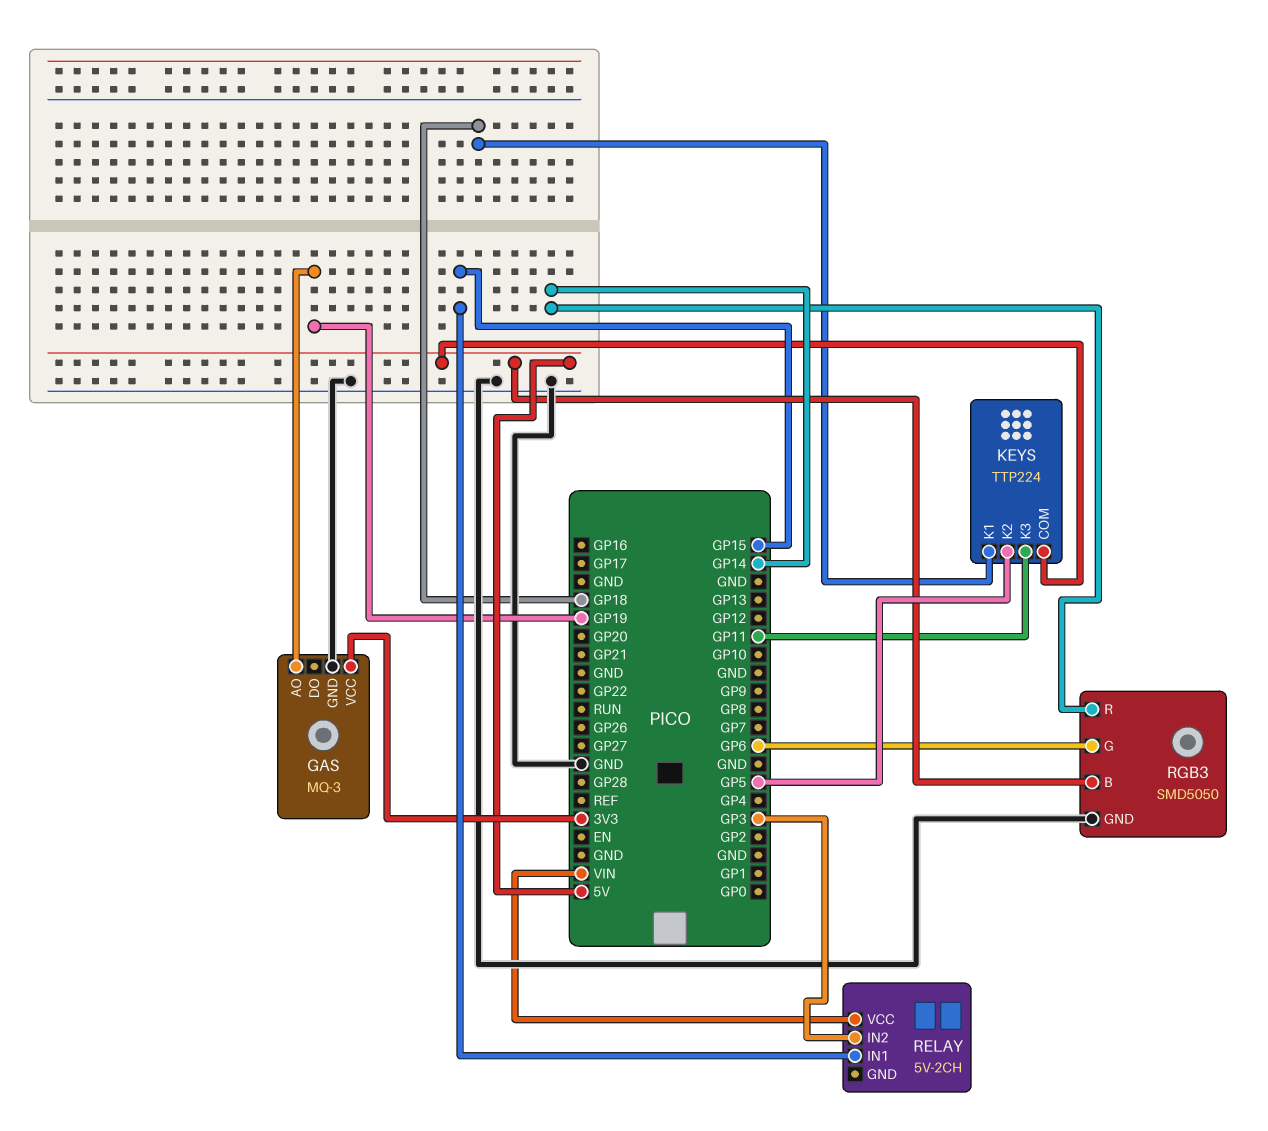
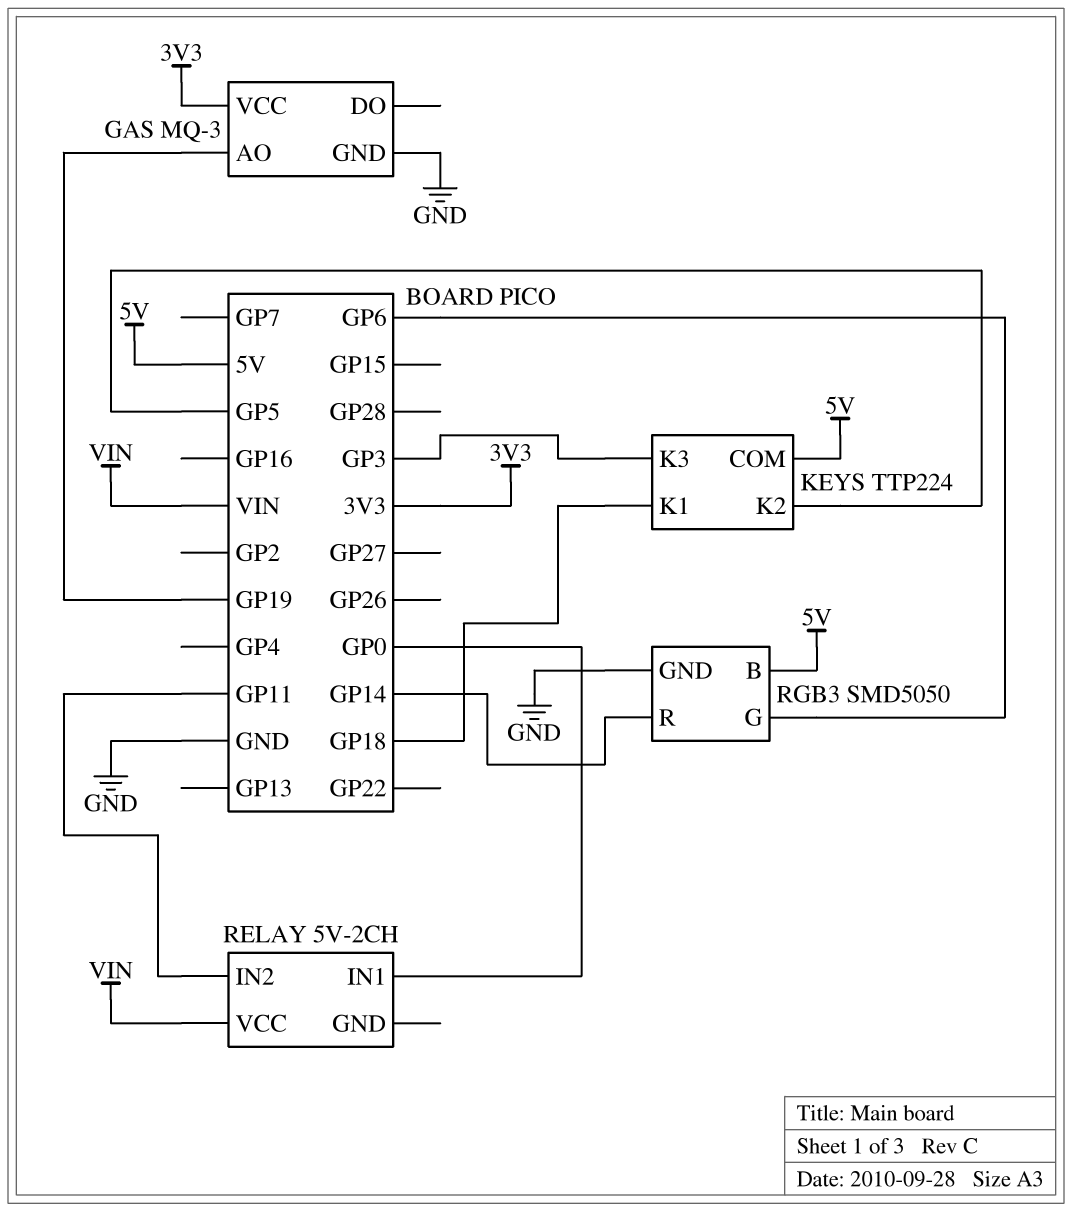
KEYS pin K3: GP11 -> GP3
RELAY pin IN1: GP15 -> GP0
RELAY pin IN2: GP3 -> GP11

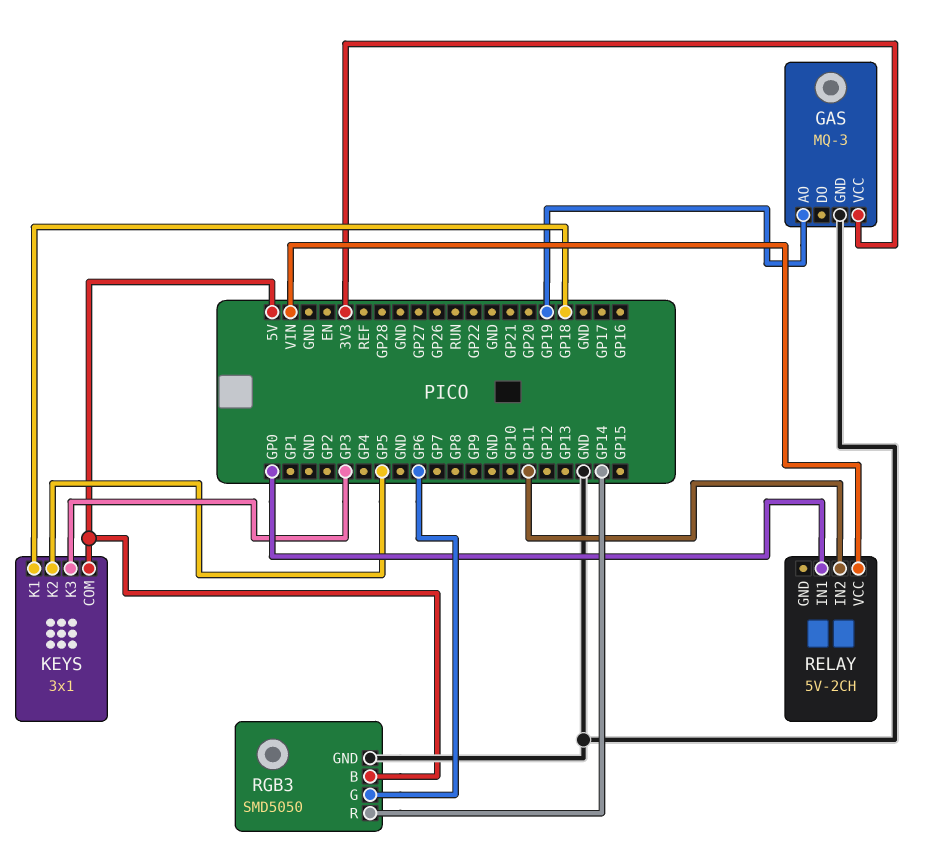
KEYS: TTP224 -> 3x1

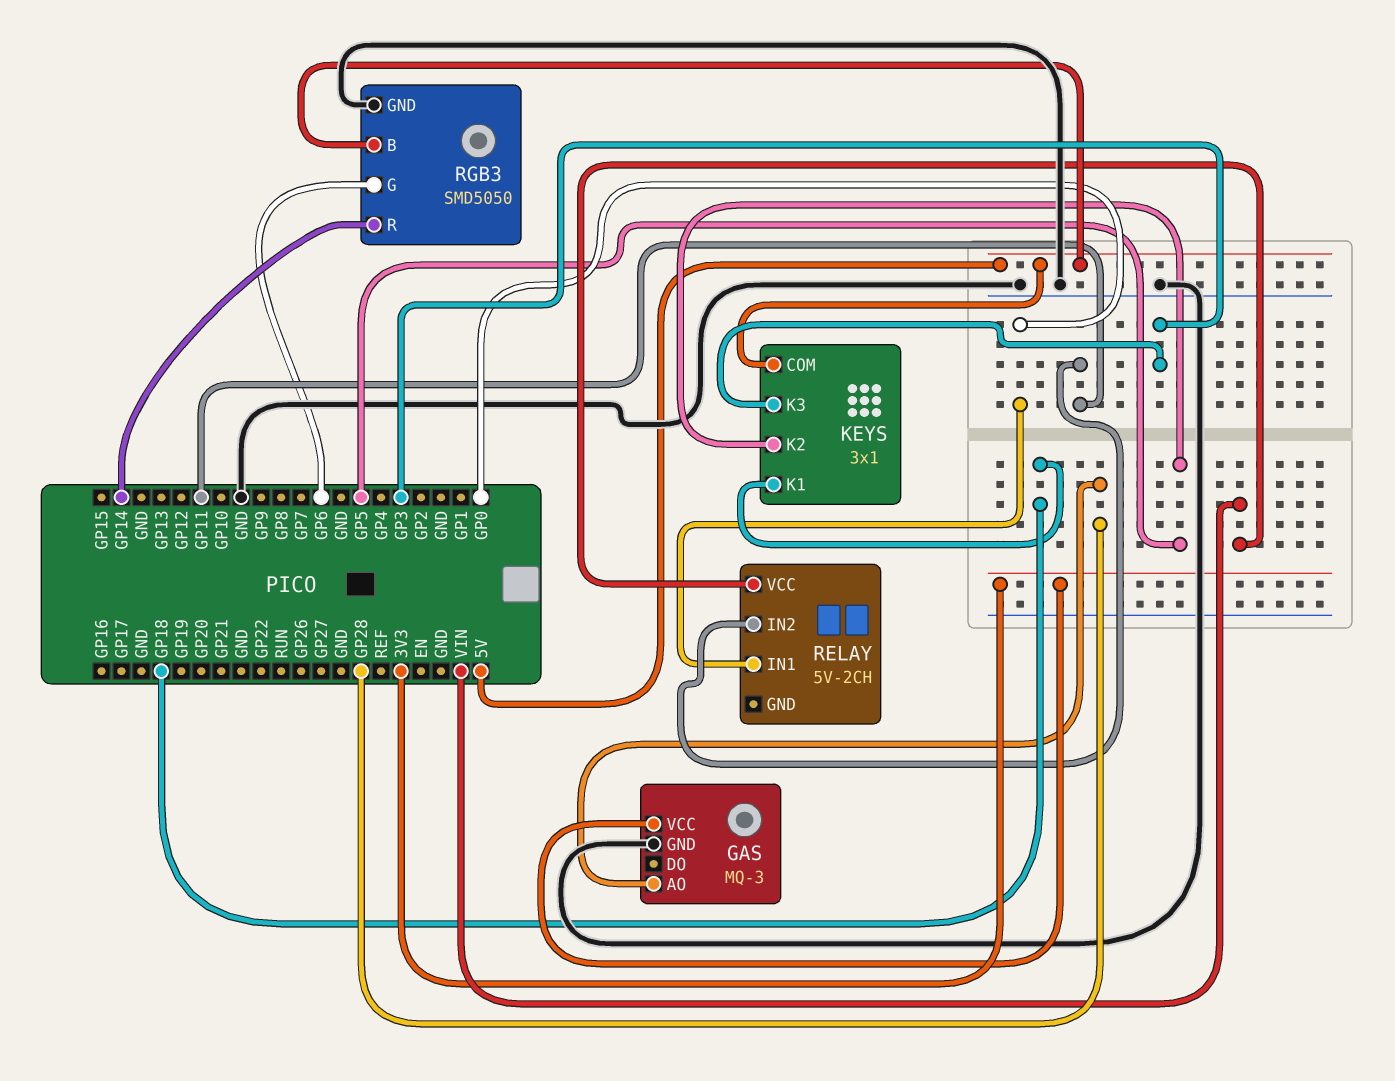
GAS pin AO: GP19 -> GP28

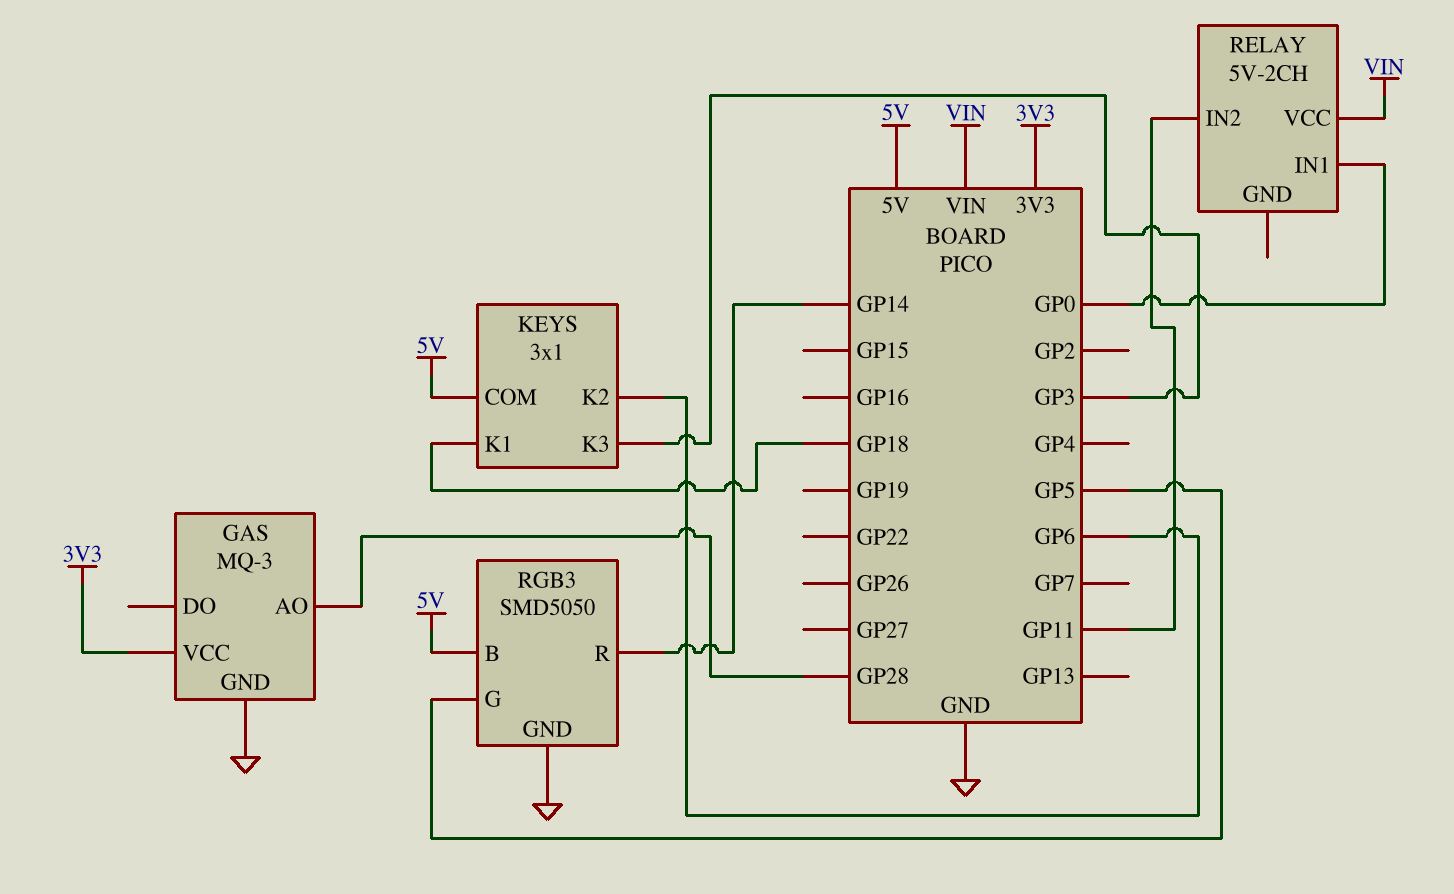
KEYS pin K2: GP5 -> GP6
RGB3 pin G: GP6 -> GP5

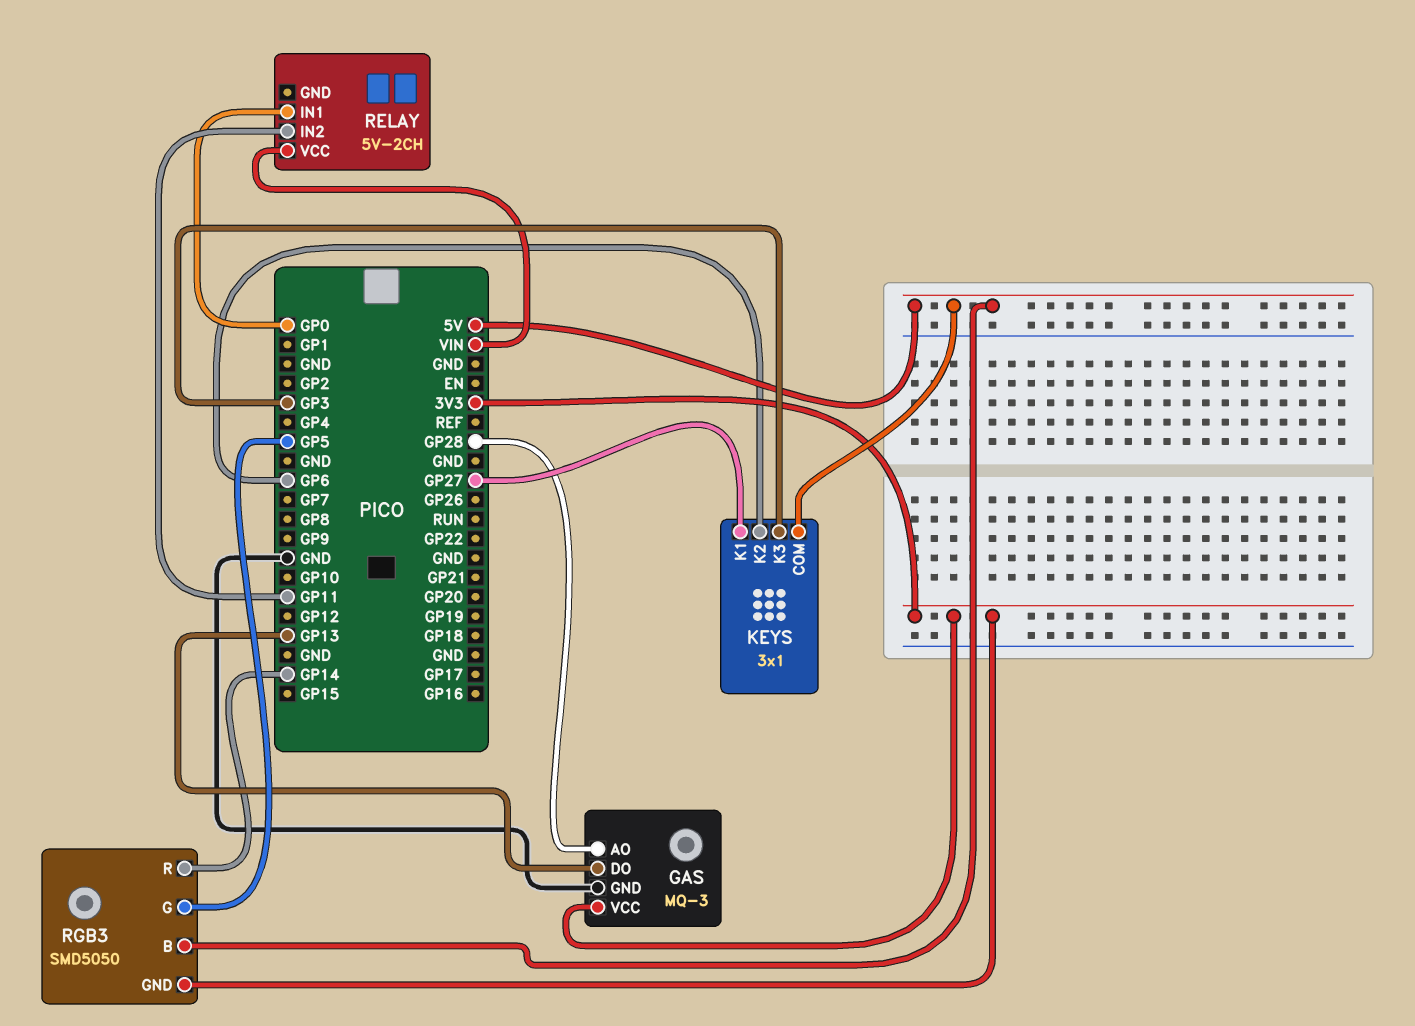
GAS pin DO: none -> GP13
KEYS pin K1: GP18 -> GP27
RGB3 pin GND: GND -> 3V3

